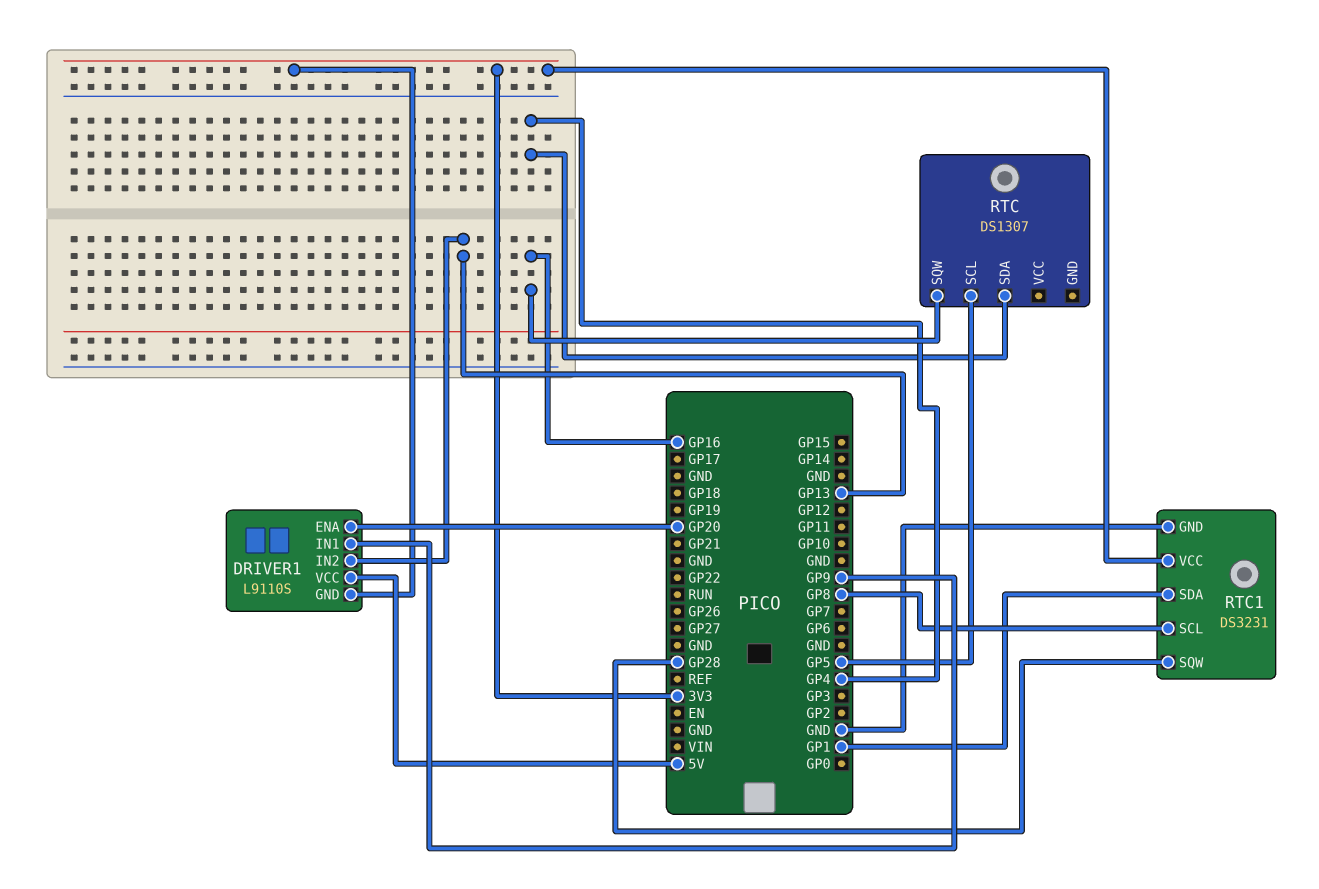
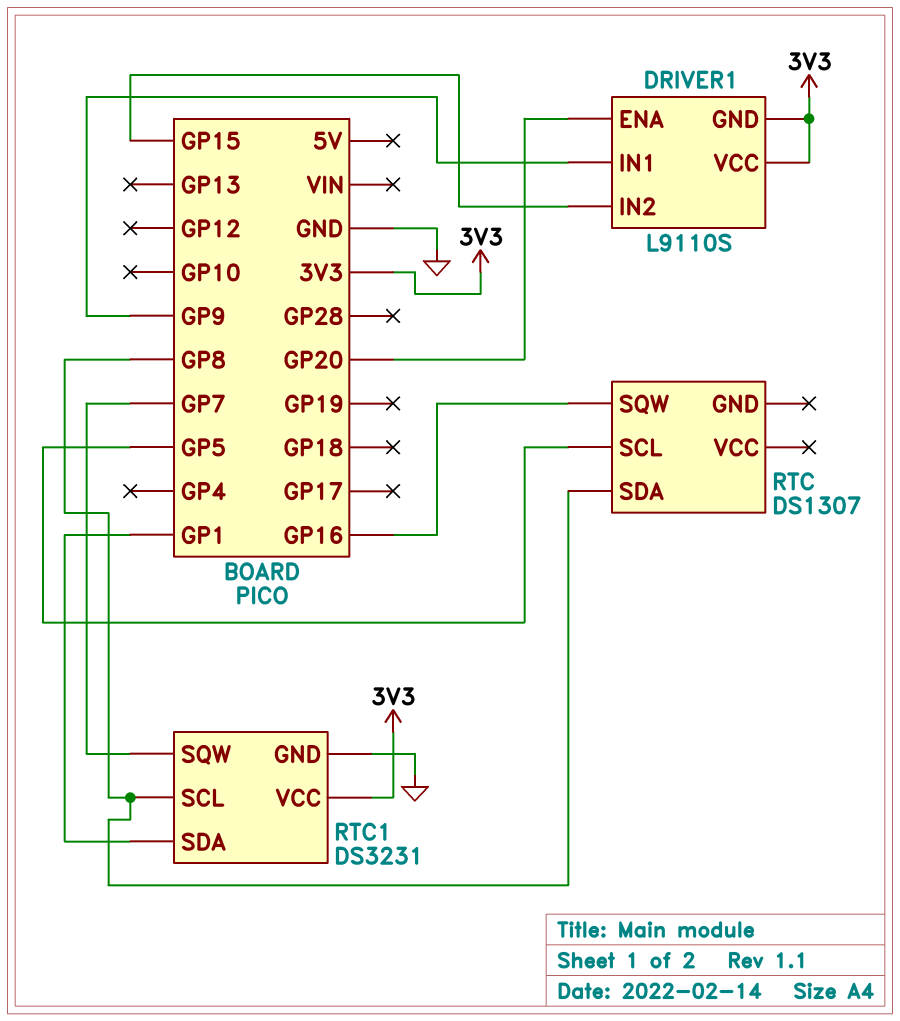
DRIVER1 pin IN2: GP13 -> GP15
DRIVER1 pin VCC: 5V -> 3V3
RTC pin SDA: GP4 -> GP8
RTC1 pin SQW: GP28 -> GP7

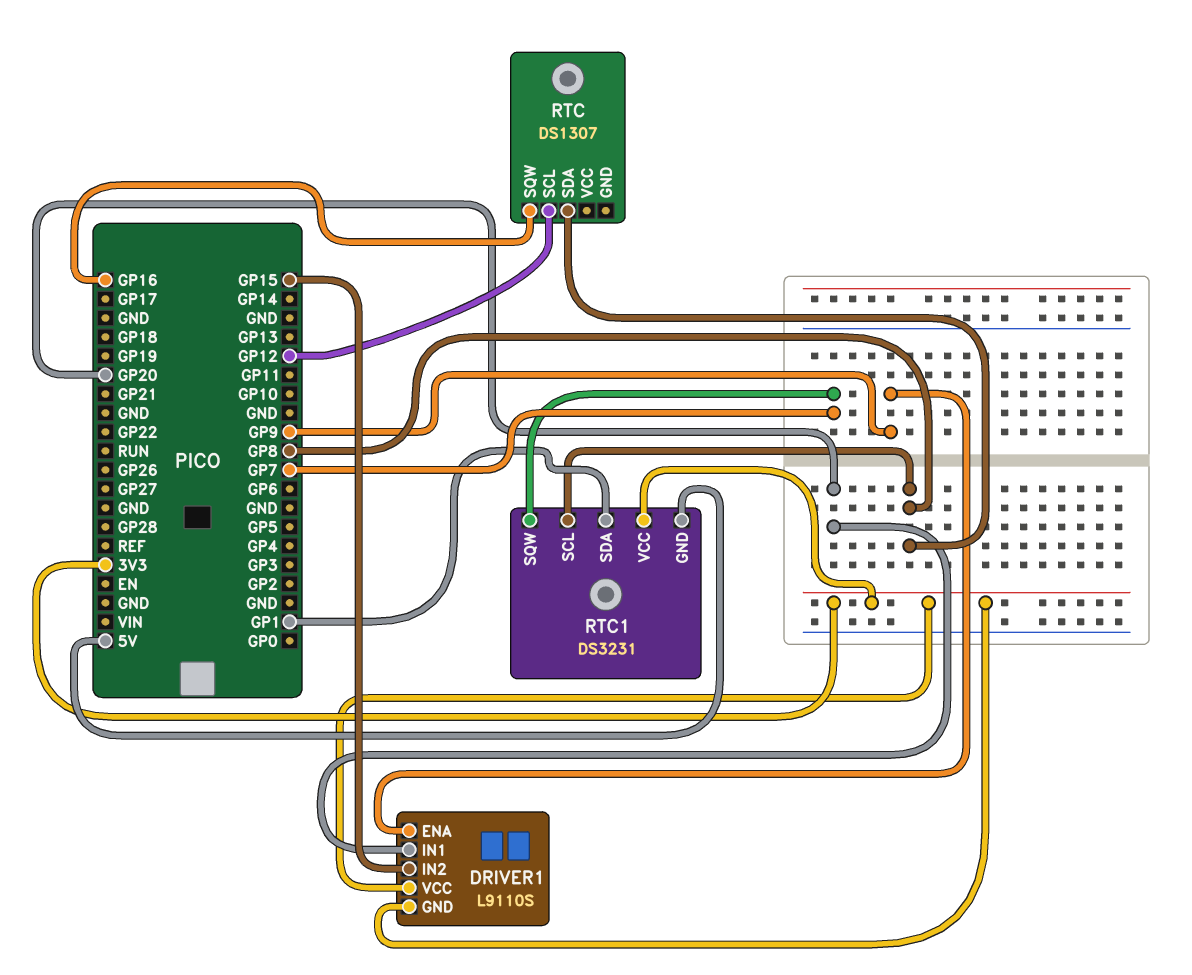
DRIVER1 pin ENA: GP20 -> GP9
DRIVER1 pin IN1: GP9 -> GP20
RTC pin SCL: GP5 -> GP12
RTC1 pin GND: GND -> 5V

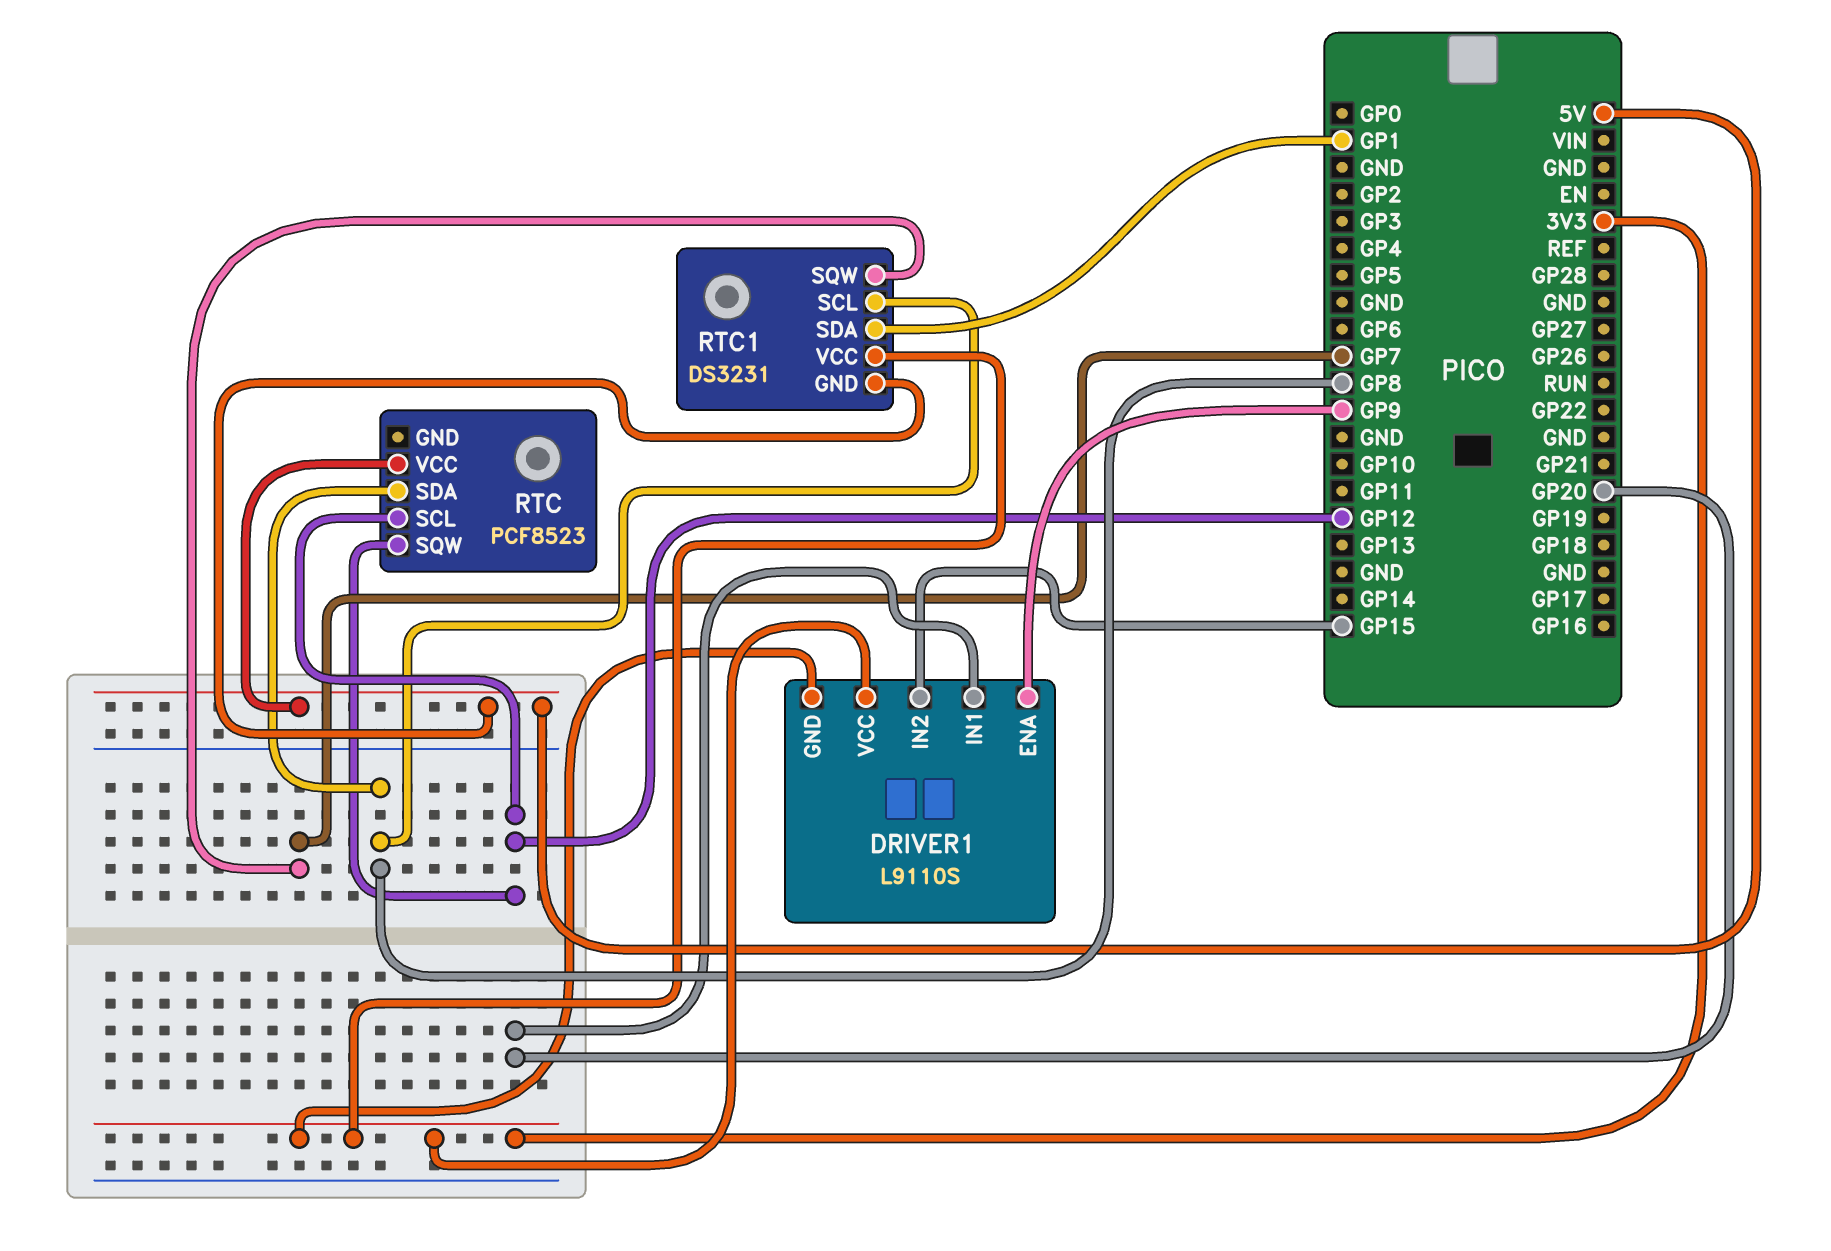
RTC: DS1307 -> PCF8523
RTC pin SQW: GP16 -> GP12
RTC pin VCC: none -> 5V

